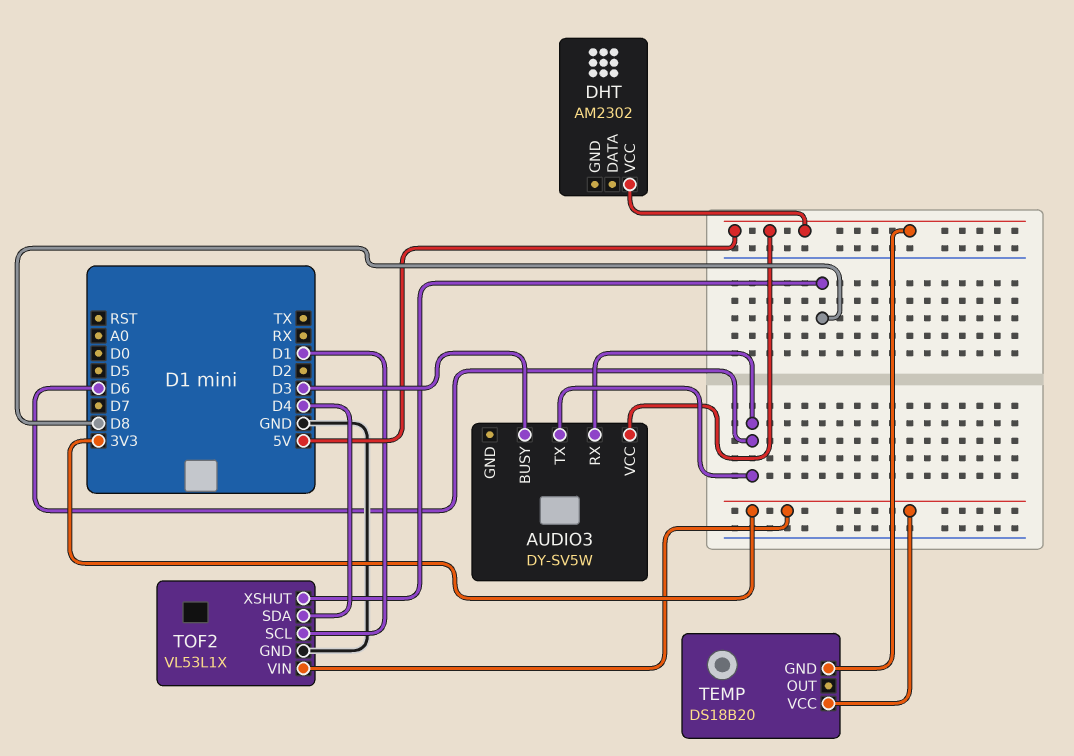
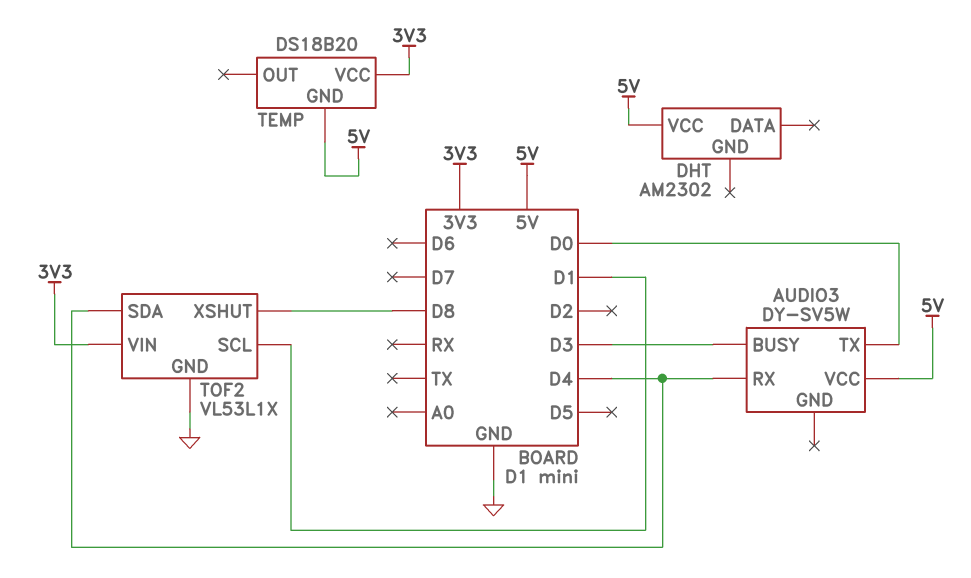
AUDIO3 pin RX: D6 -> D4
AUDIO3 pin TX: D6 -> D0

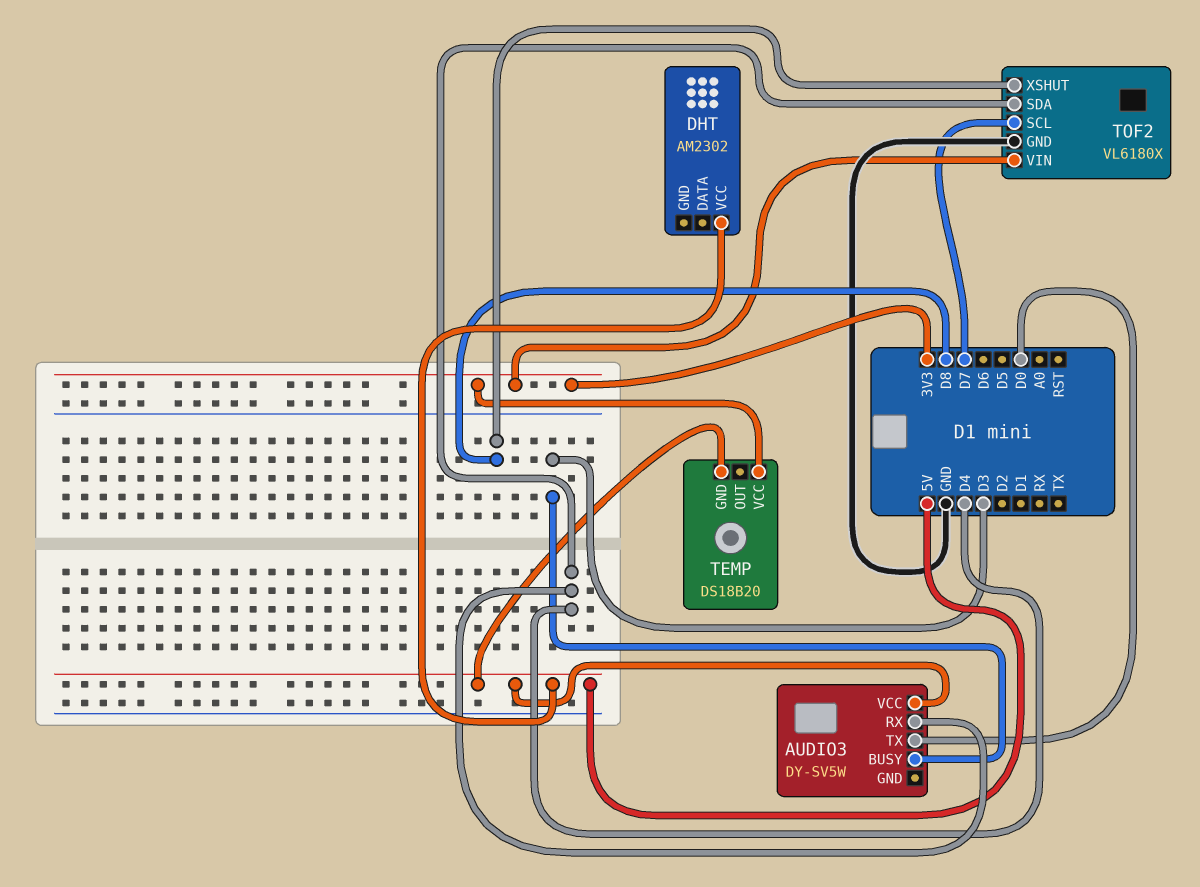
TOF2: VL53L1X -> VL6180X
TOF2 pin SCL: D1 -> D7

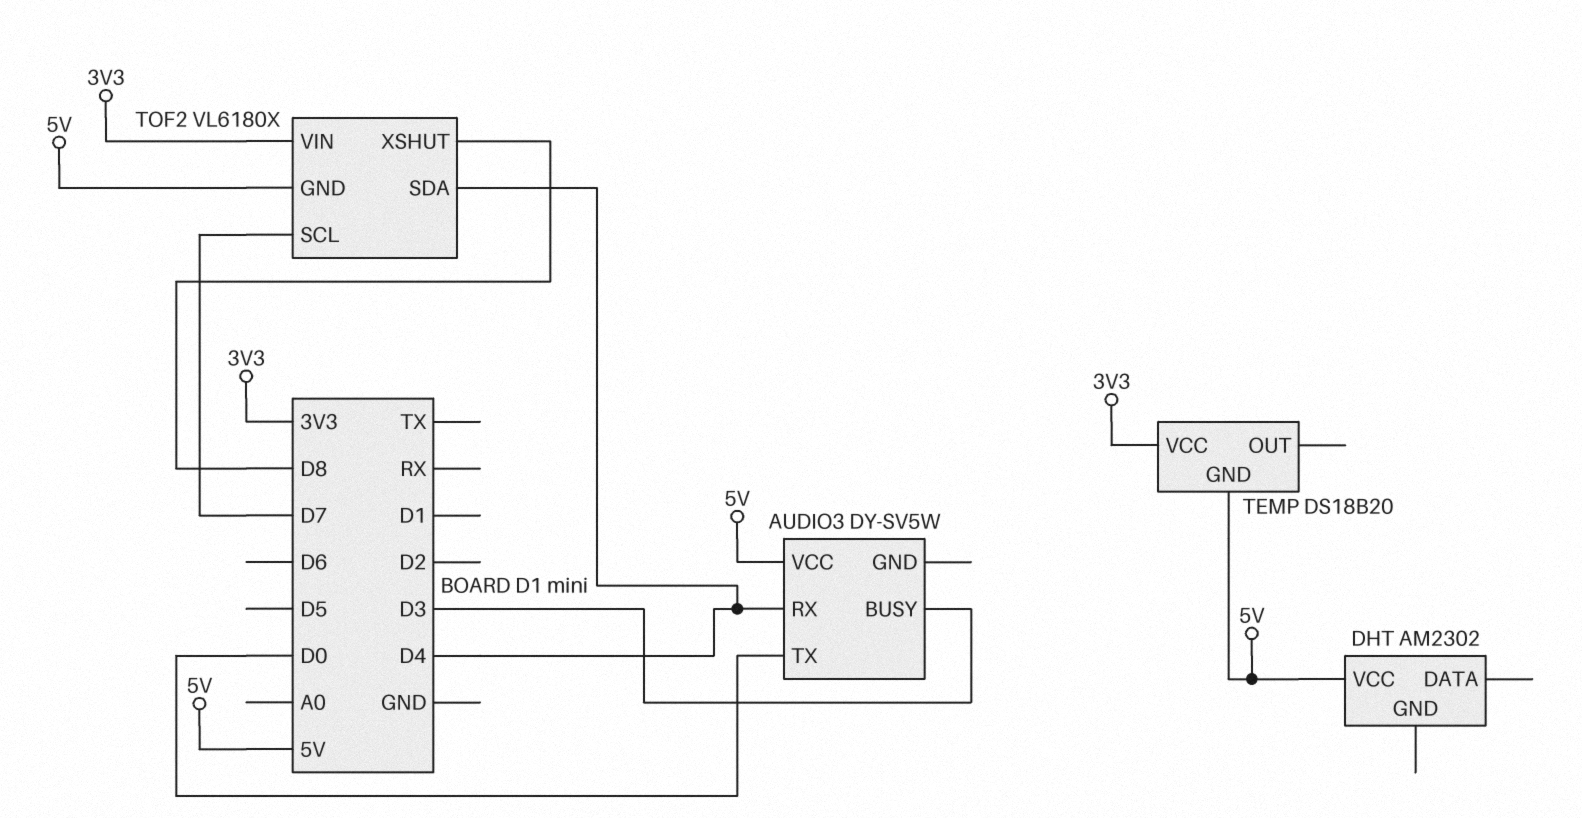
TOF2 pin GND: GND -> 5V

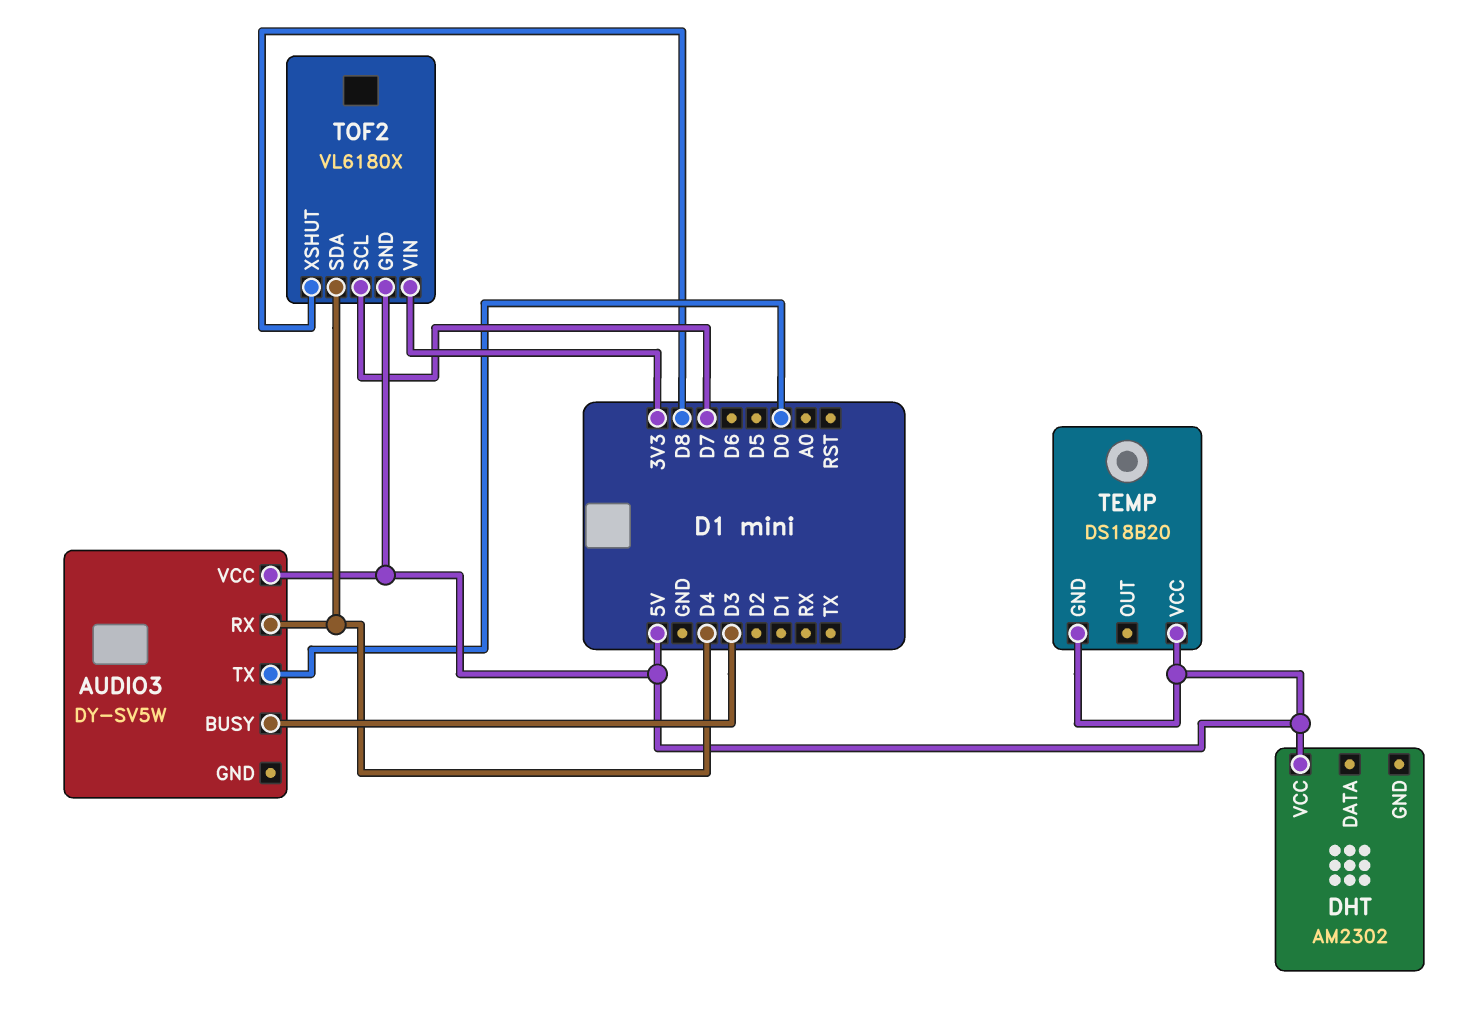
TEMP pin VCC: 3V3 -> 5V

